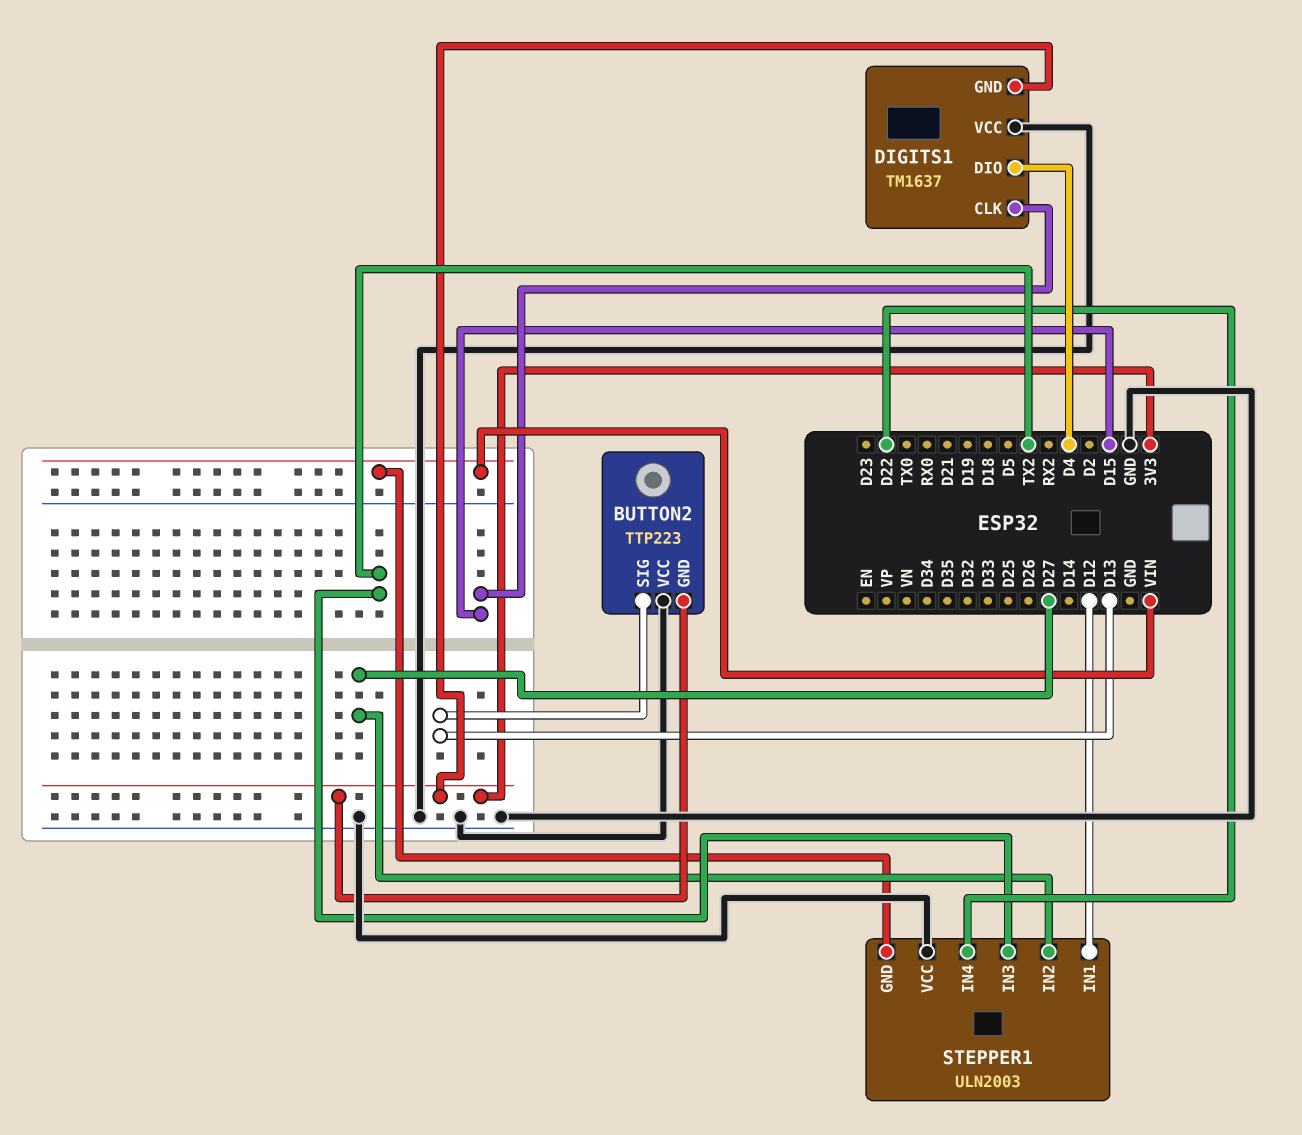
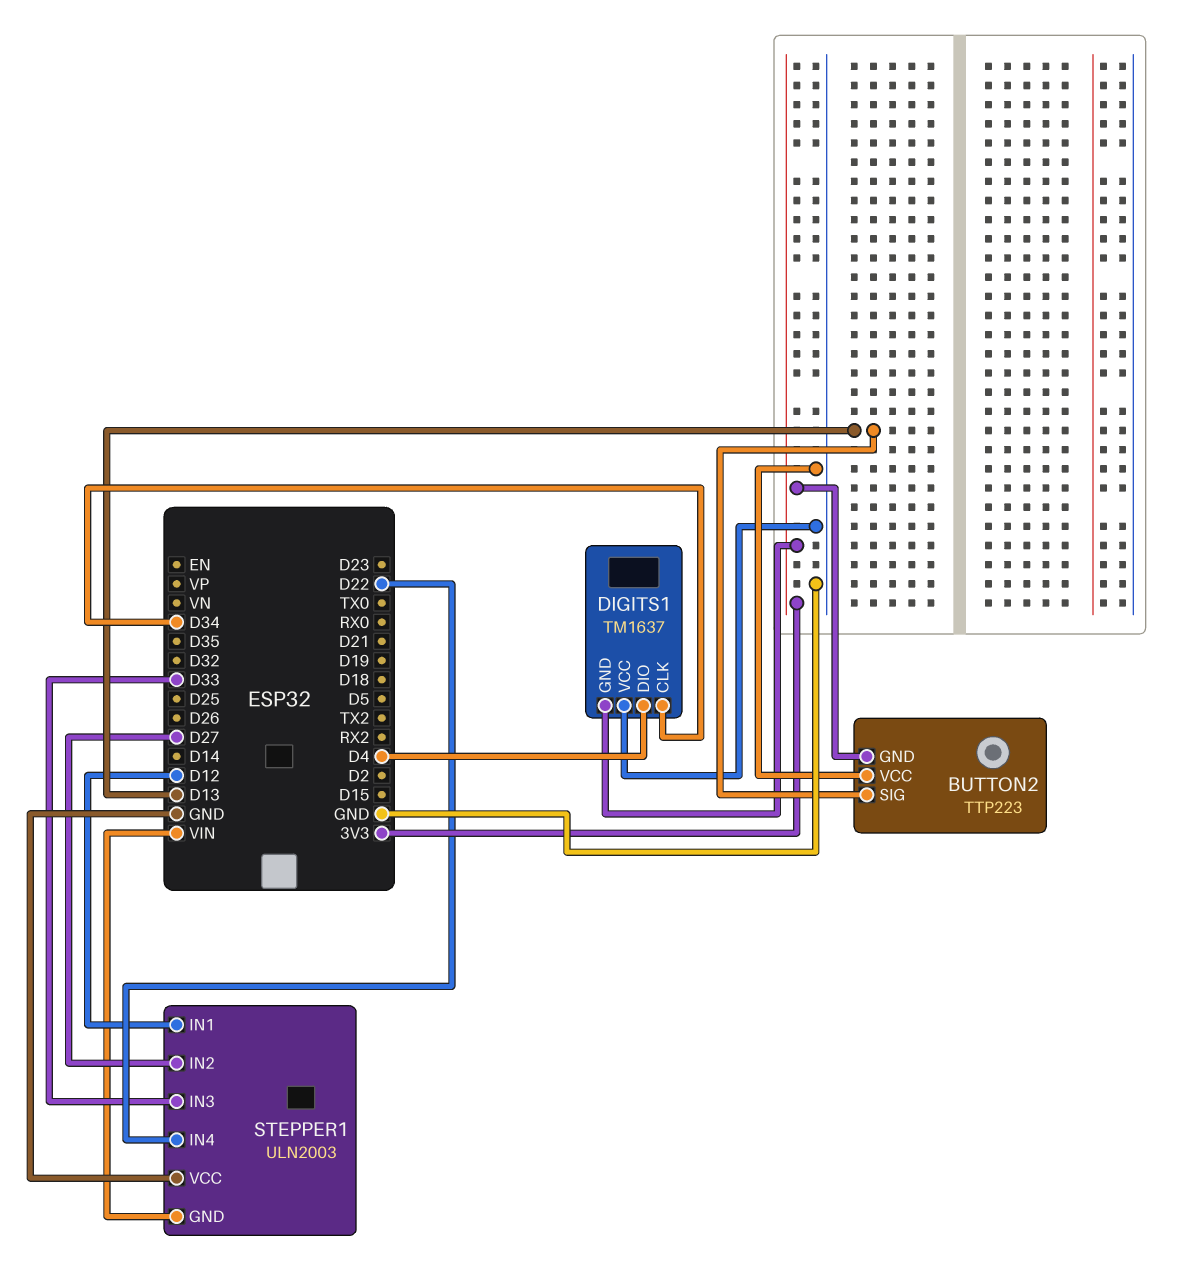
DIGITS1 pin CLK: D15 -> D34
STEPPER1 pin IN3: TX2 -> D33

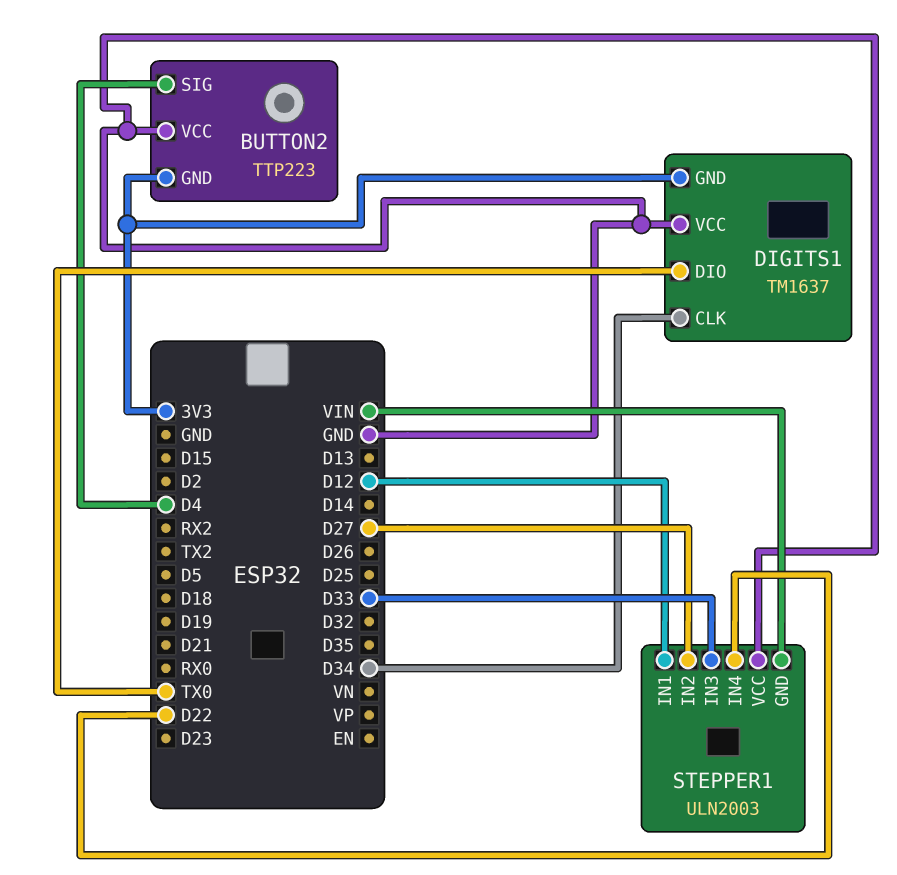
BUTTON2 pin SIG: D13 -> D4
DIGITS1 pin DIO: D4 -> TX0

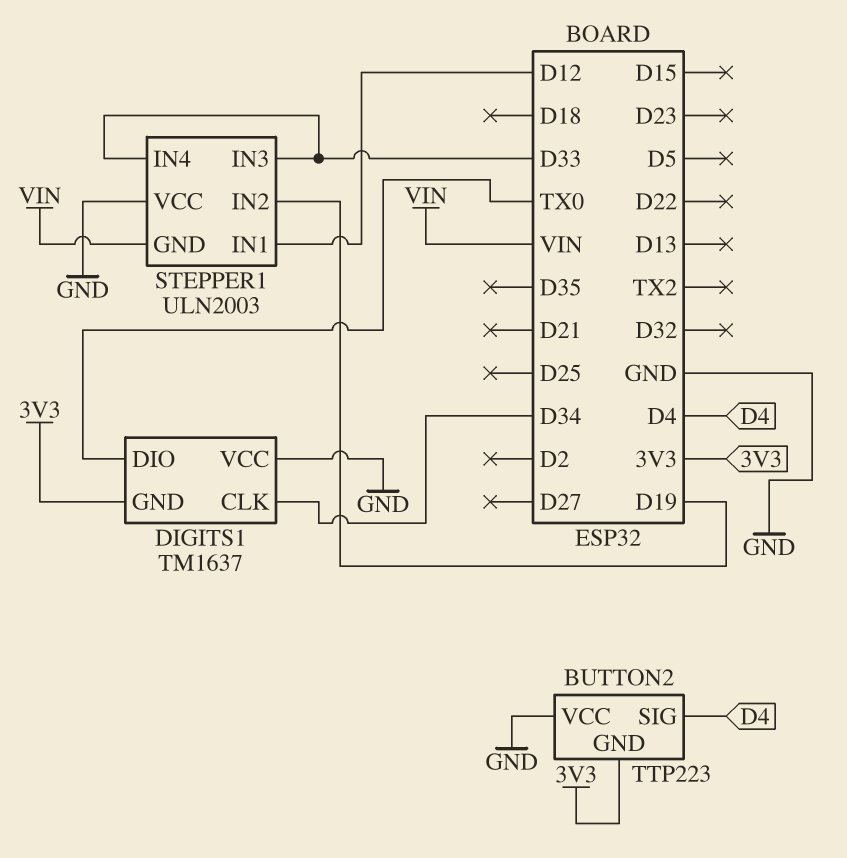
STEPPER1 pin IN2: D27 -> D19
STEPPER1 pin IN4: D22 -> D33

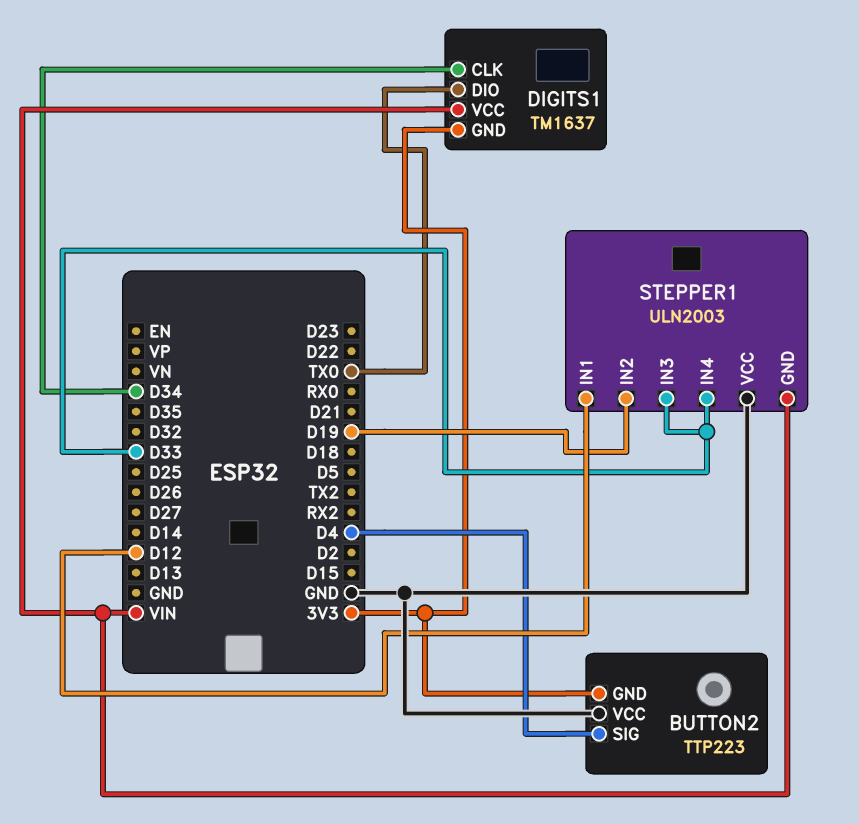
DIGITS1 pin VCC: GND -> VIN

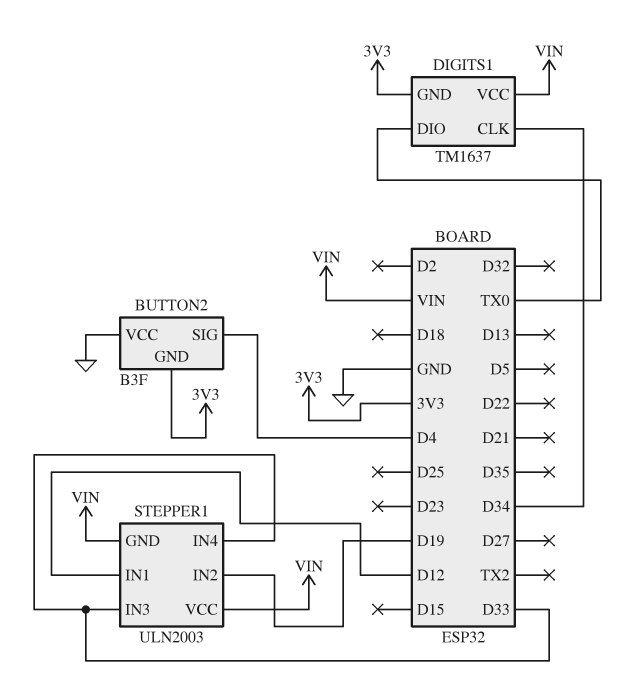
BUTTON2: TTP223 -> B3F
STEPPER1 pin VCC: GND -> VIN

